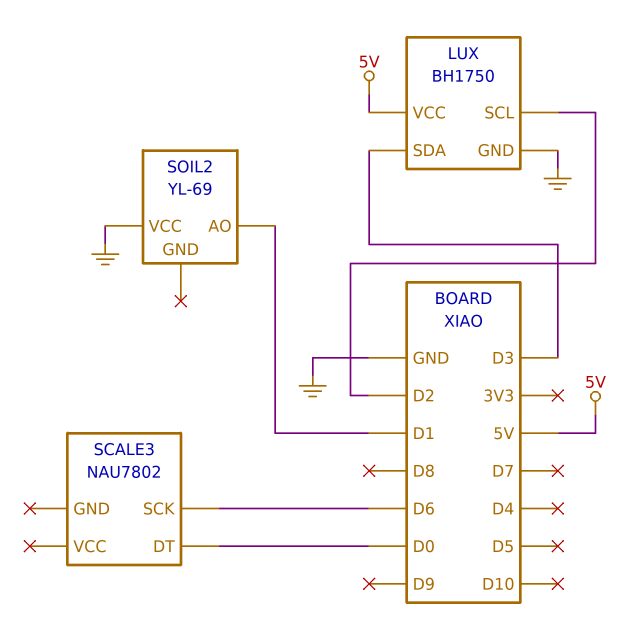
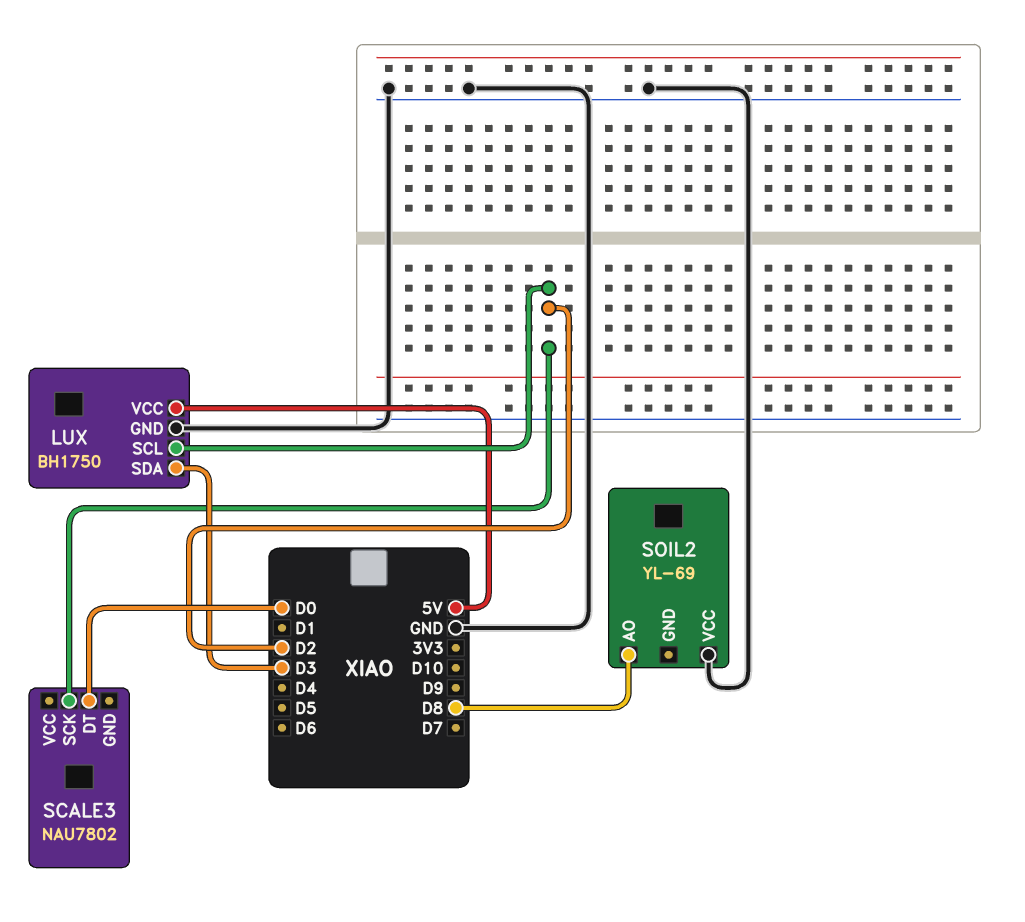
SCALE3 pin SCK: D6 -> D2
SOIL2 pin AO: D1 -> D8

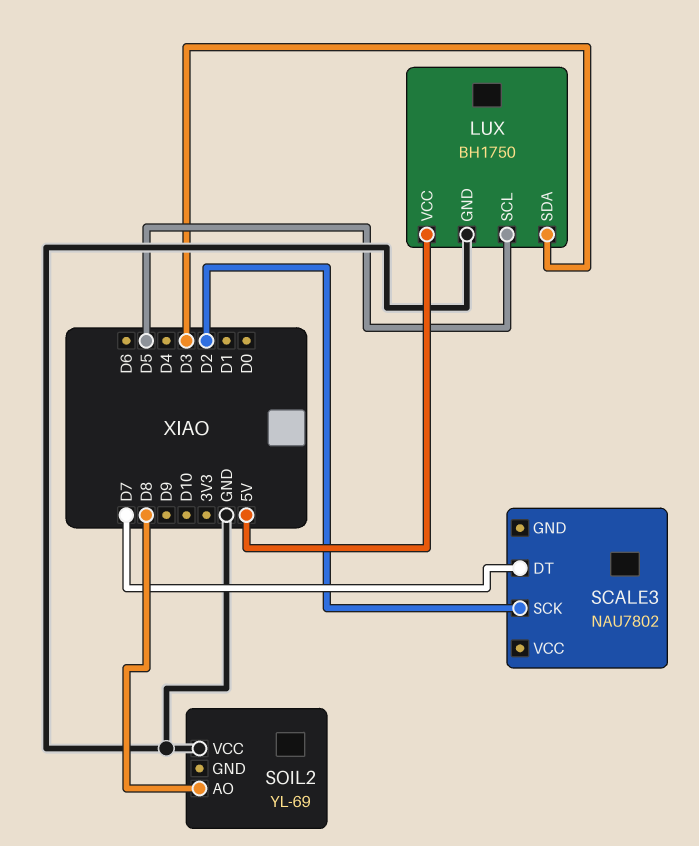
LUX pin SCL: D2 -> D5
SCALE3 pin DT: D0 -> D7

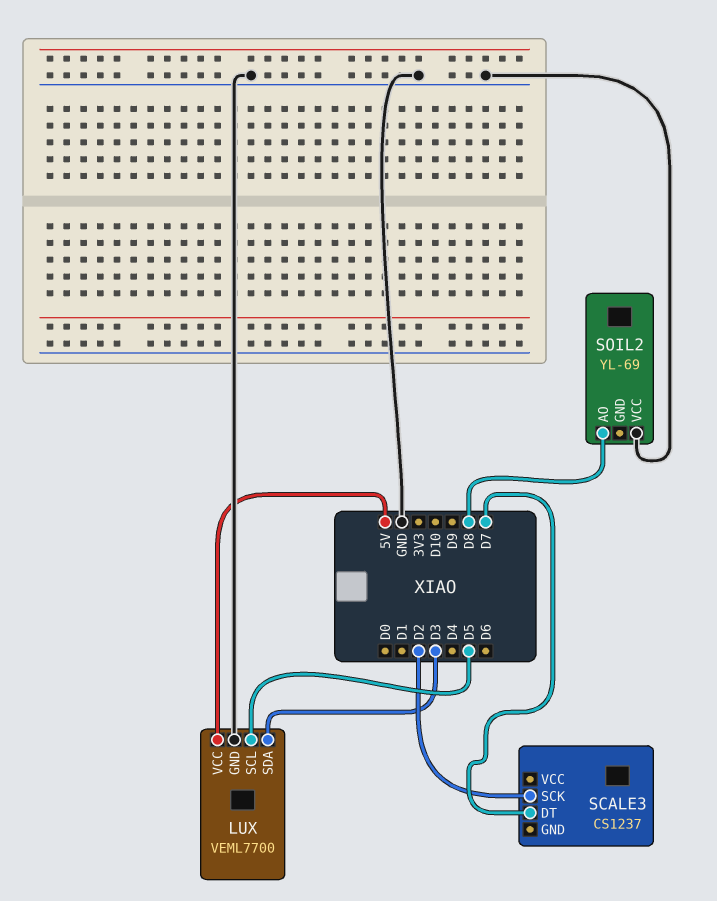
LUX: BH1750 -> VEML7700
SCALE3: NAU7802 -> CS1237

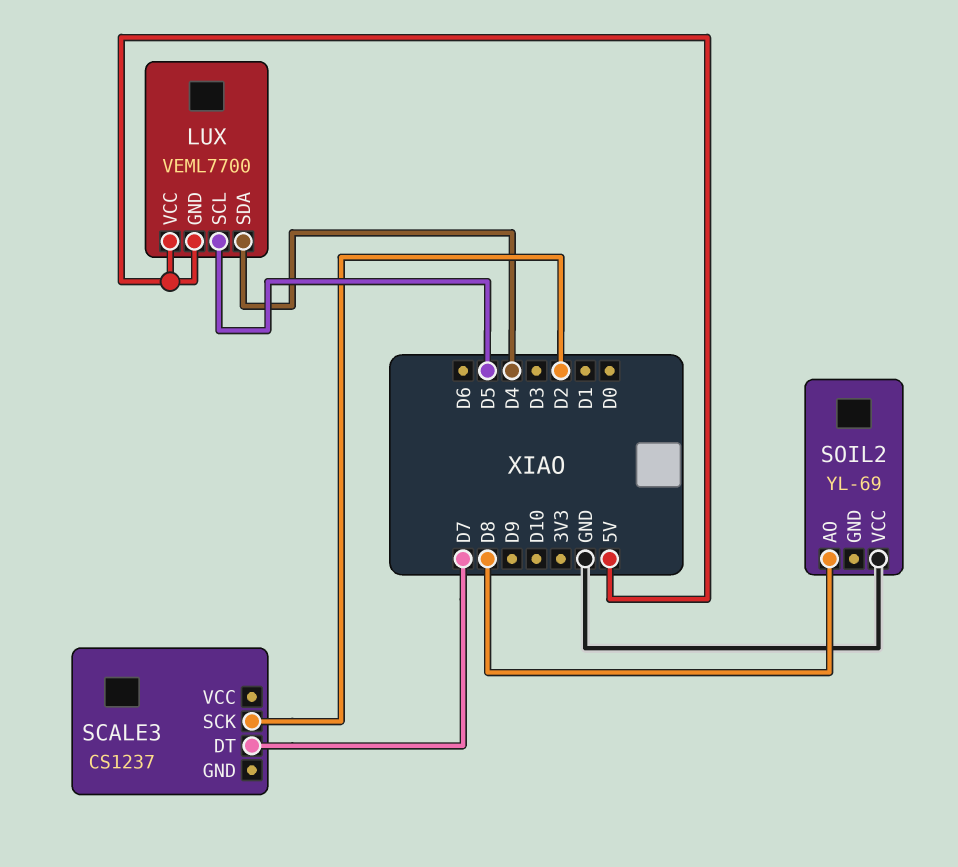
LUX pin GND: GND -> 5V
LUX pin SDA: D3 -> D4

